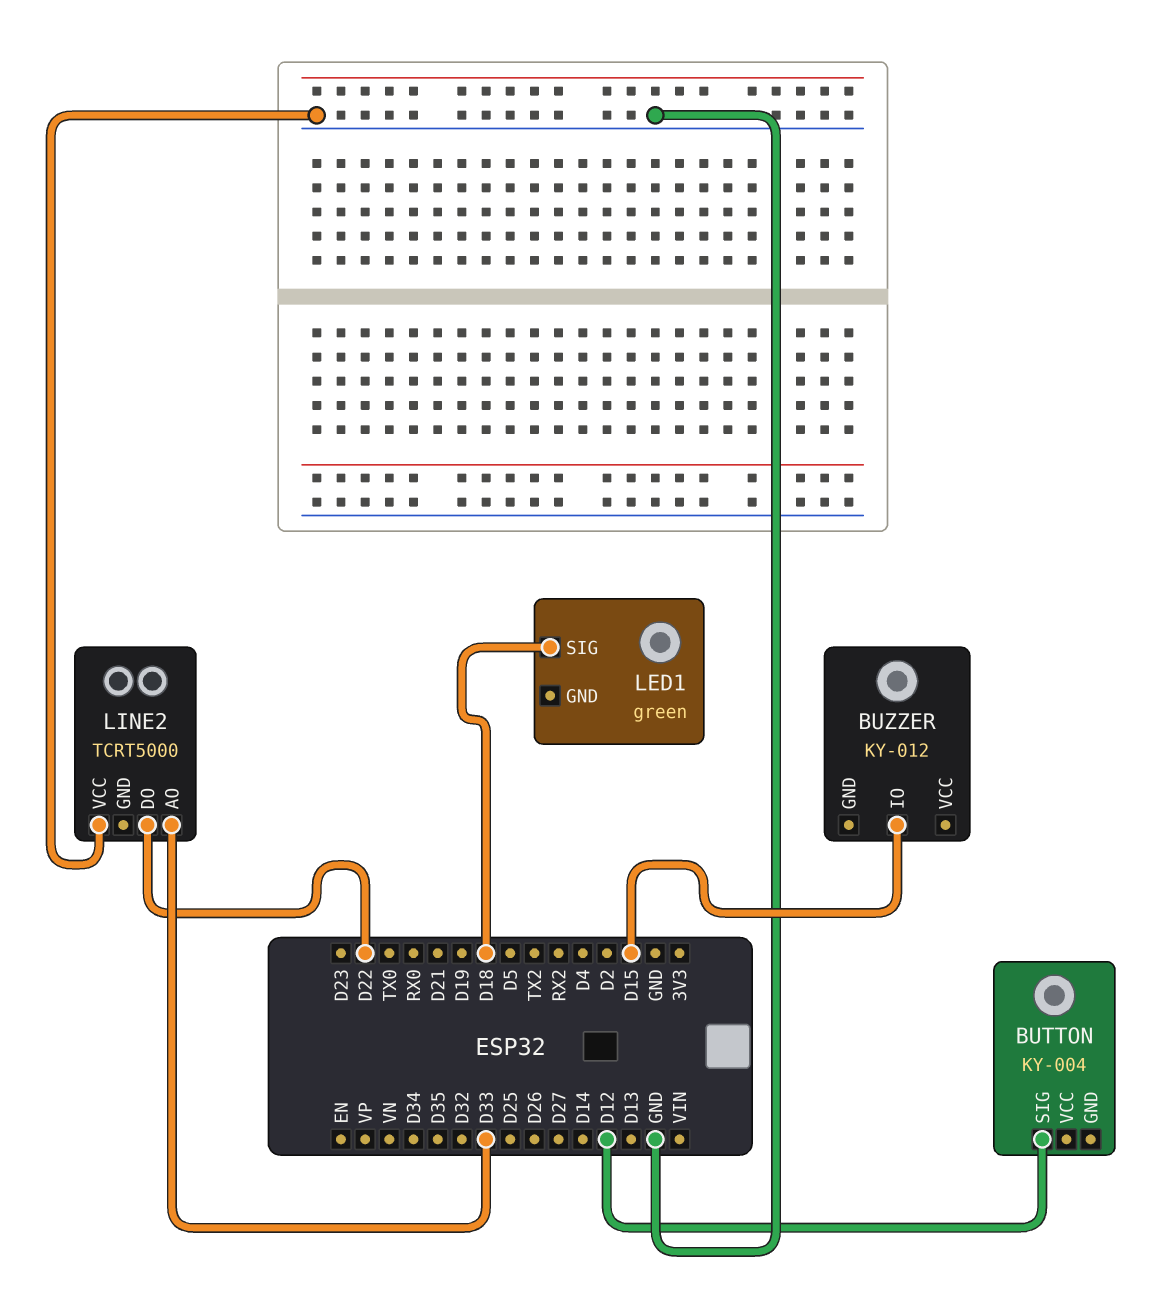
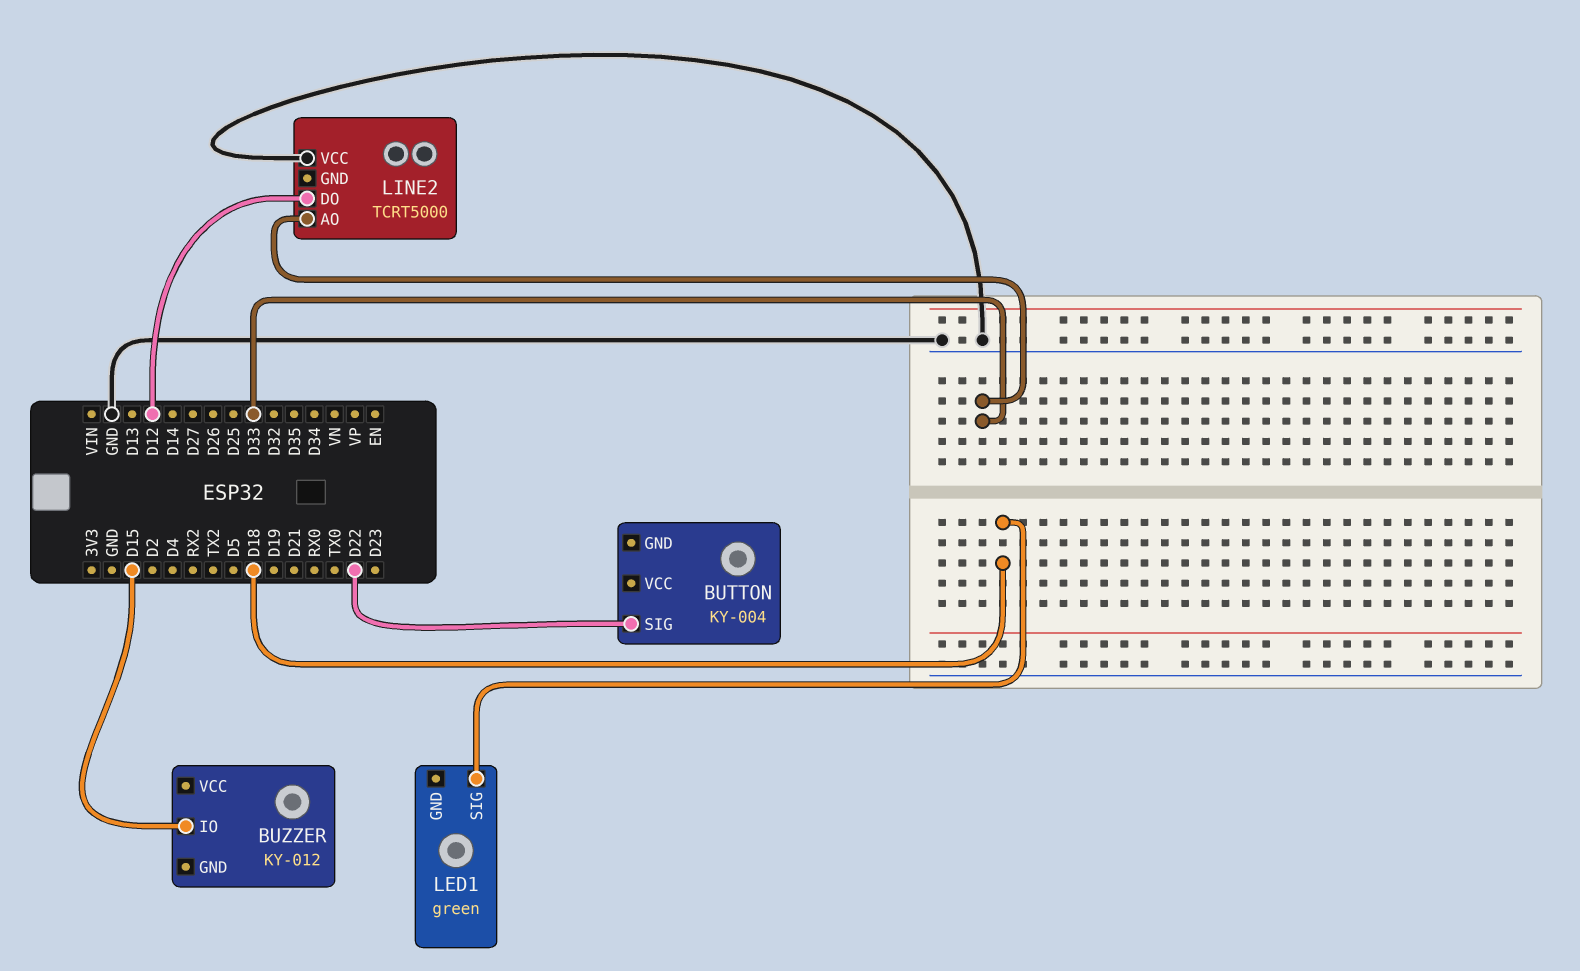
BUTTON pin SIG: D12 -> D22
LINE2 pin DO: D22 -> D12

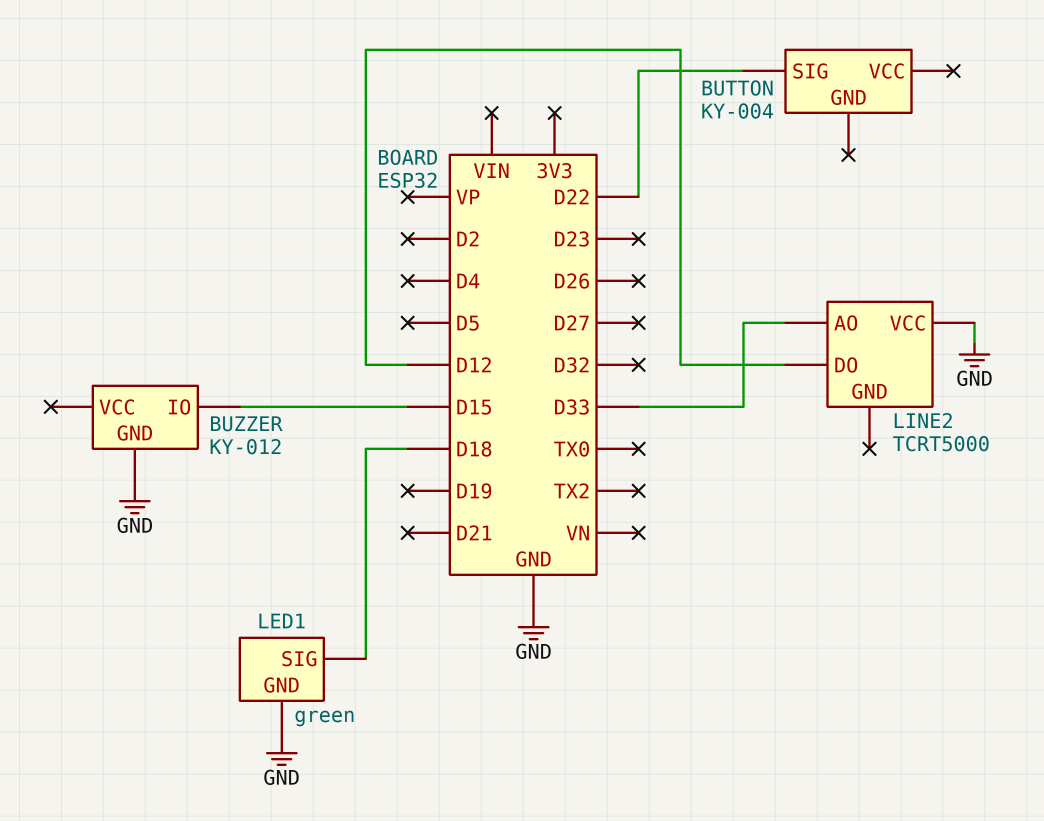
BUZZER pin GND: none -> GND
LED1 pin GND: none -> GND

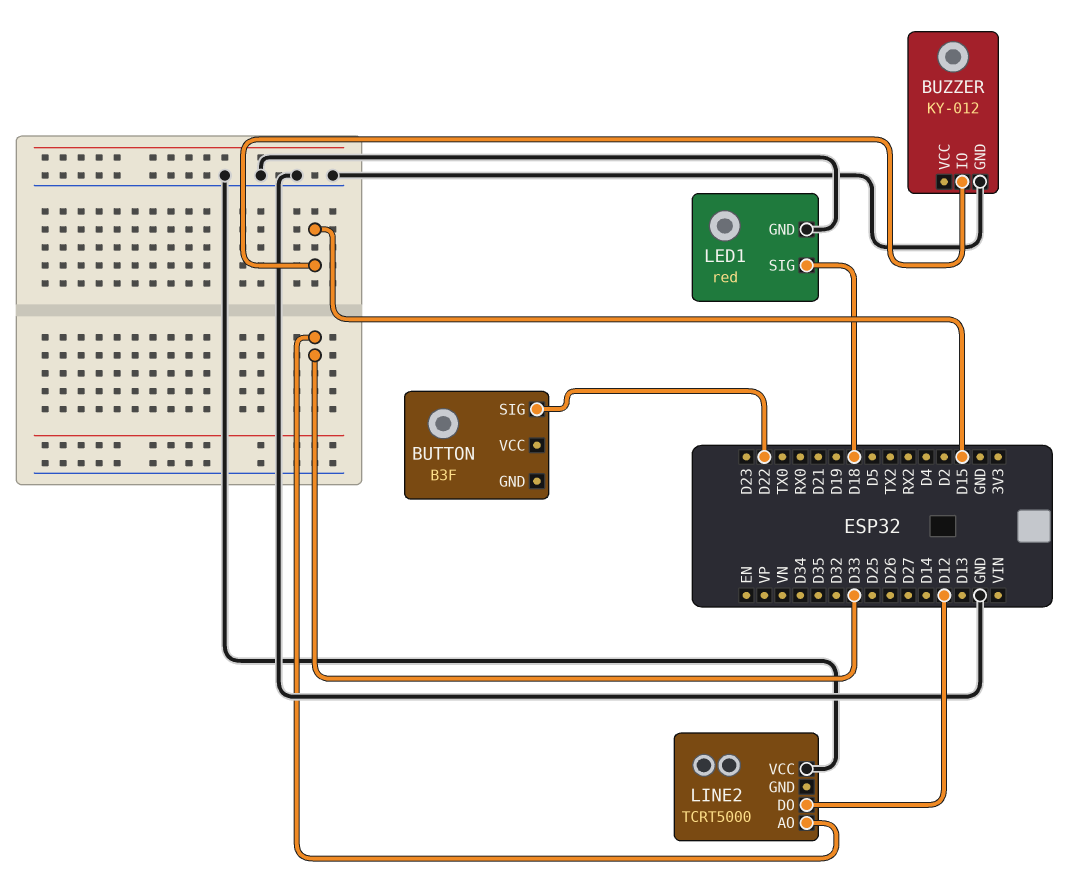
BUTTON: KY-004 -> B3F
LED1: green -> red

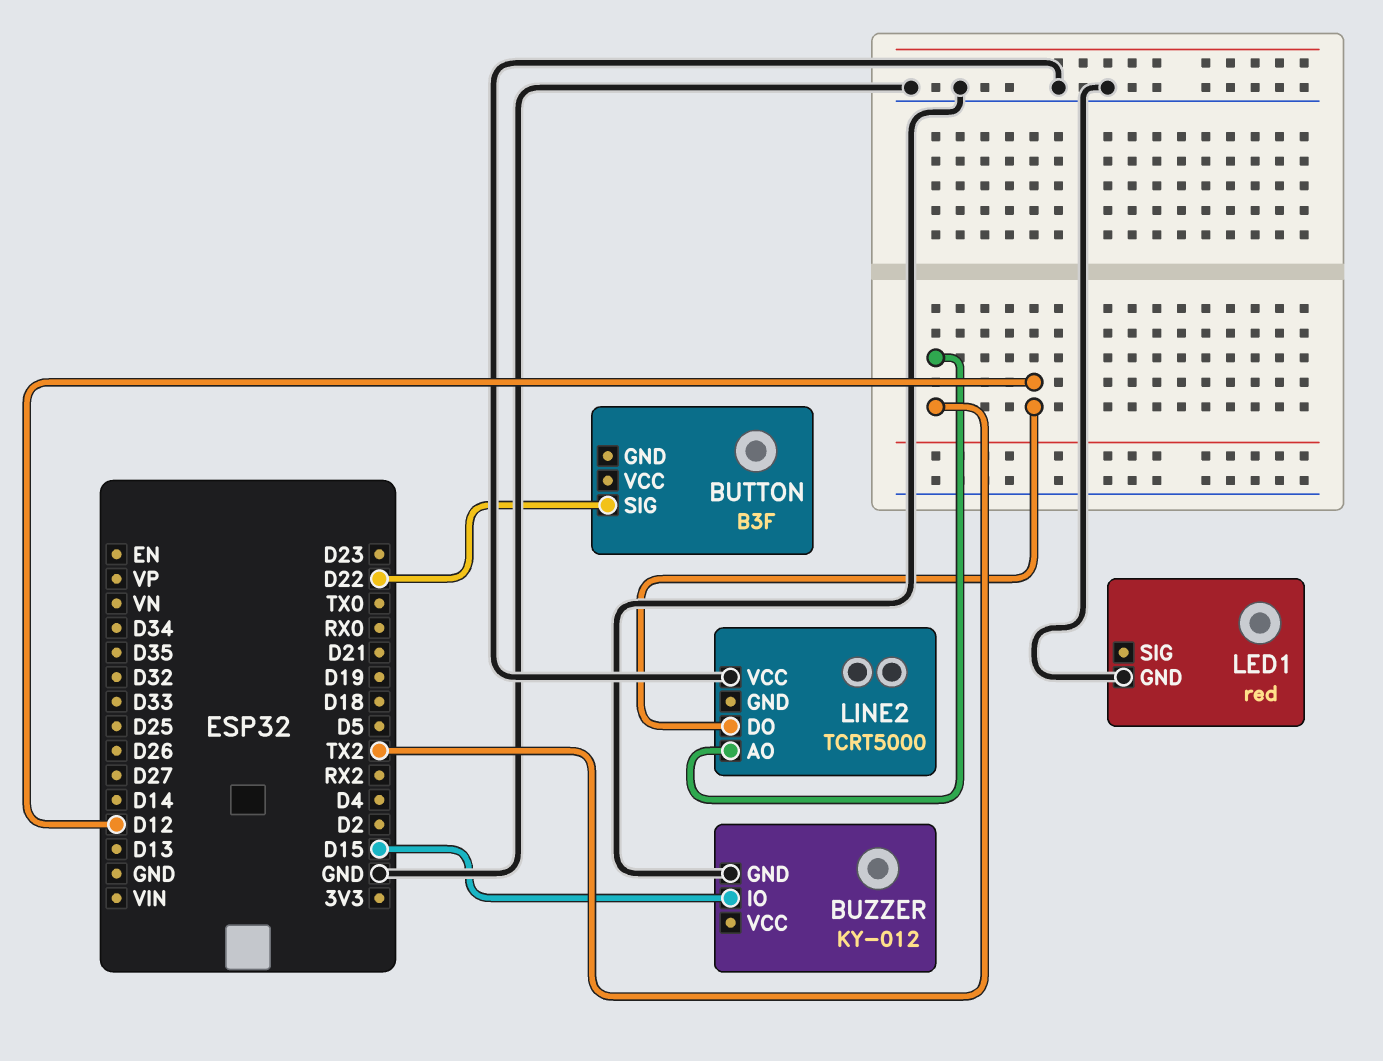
LED1 pin SIG: D18 -> none
LINE2 pin AO: D33 -> TX2

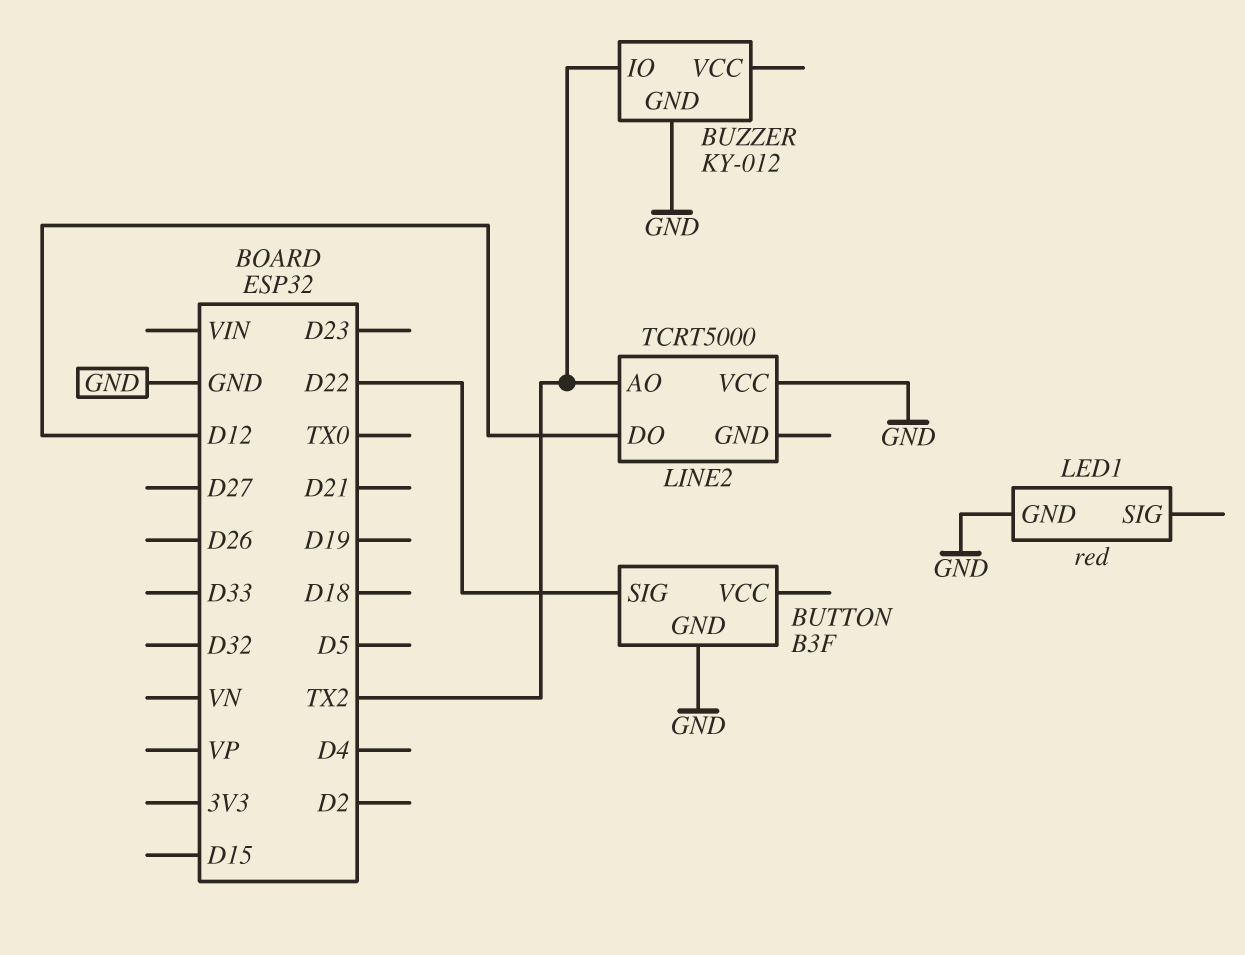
BUTTON pin GND: none -> GND
BUZZER pin IO: D15 -> TX2

